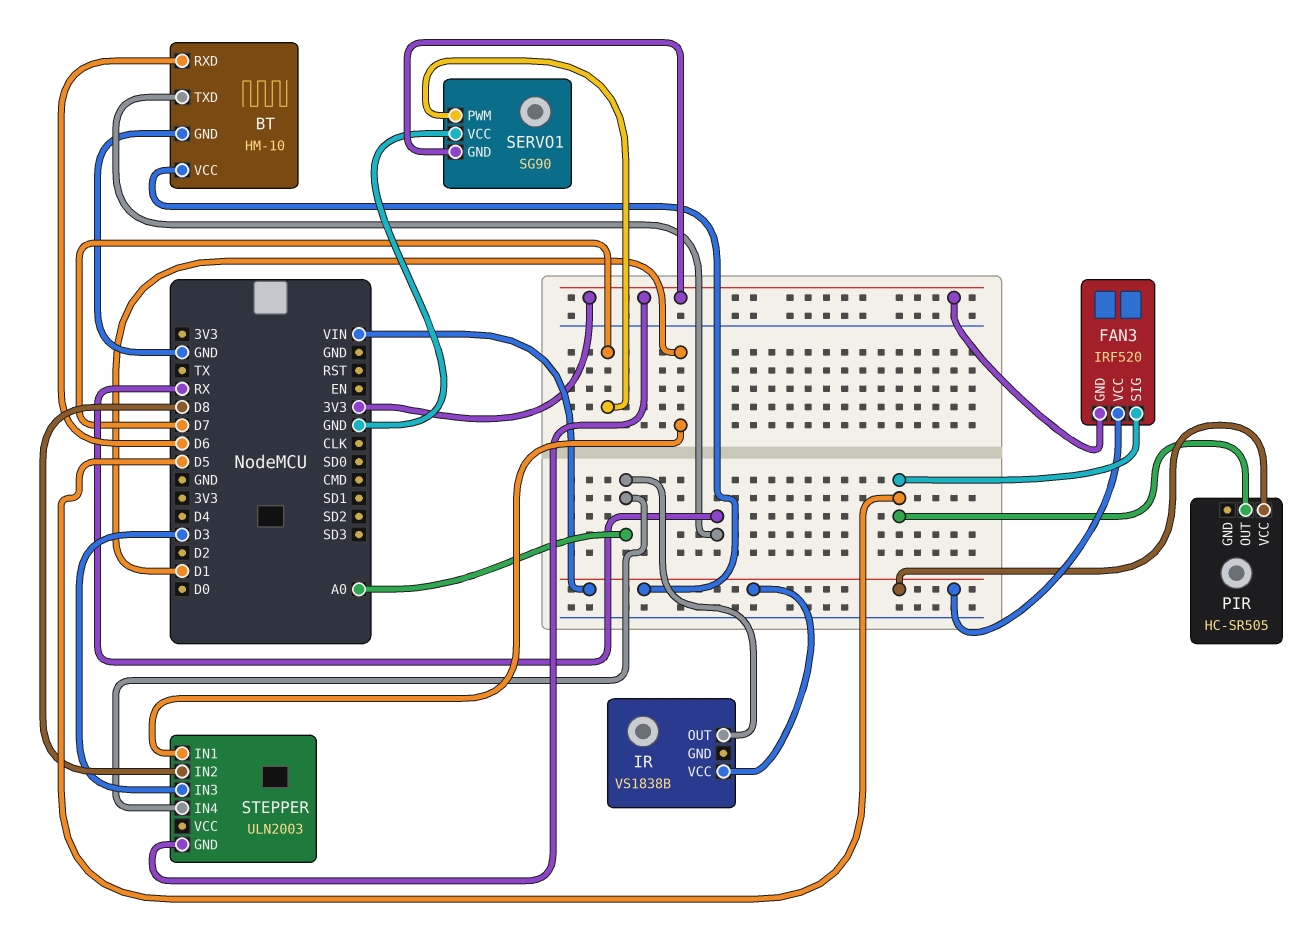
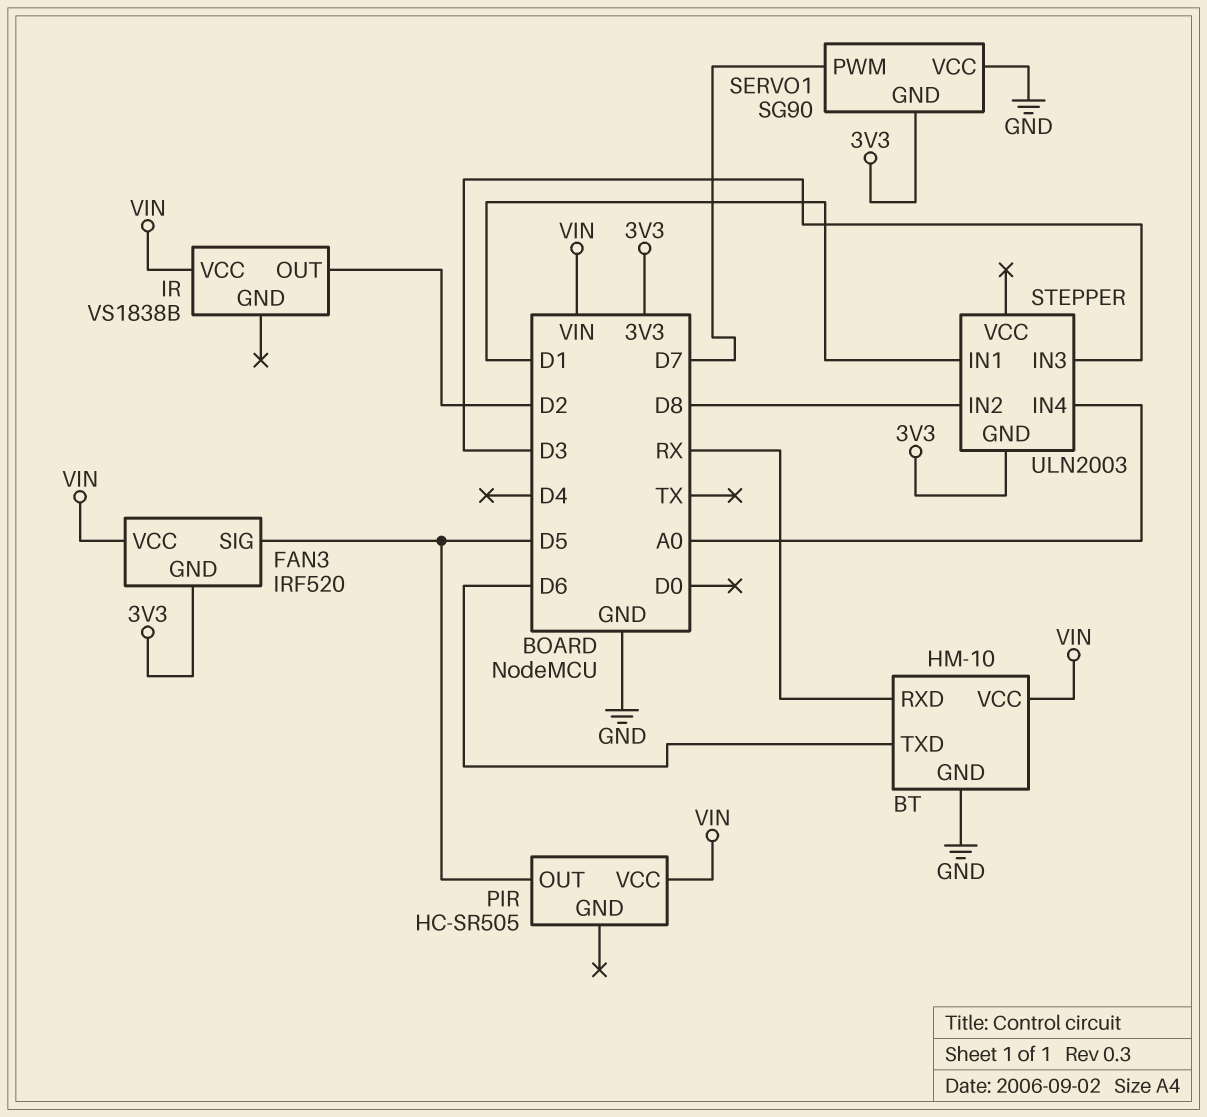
BT pin RXD: D6 -> RX
BT pin TXD: RX -> D6
IR pin OUT: A0 -> D2

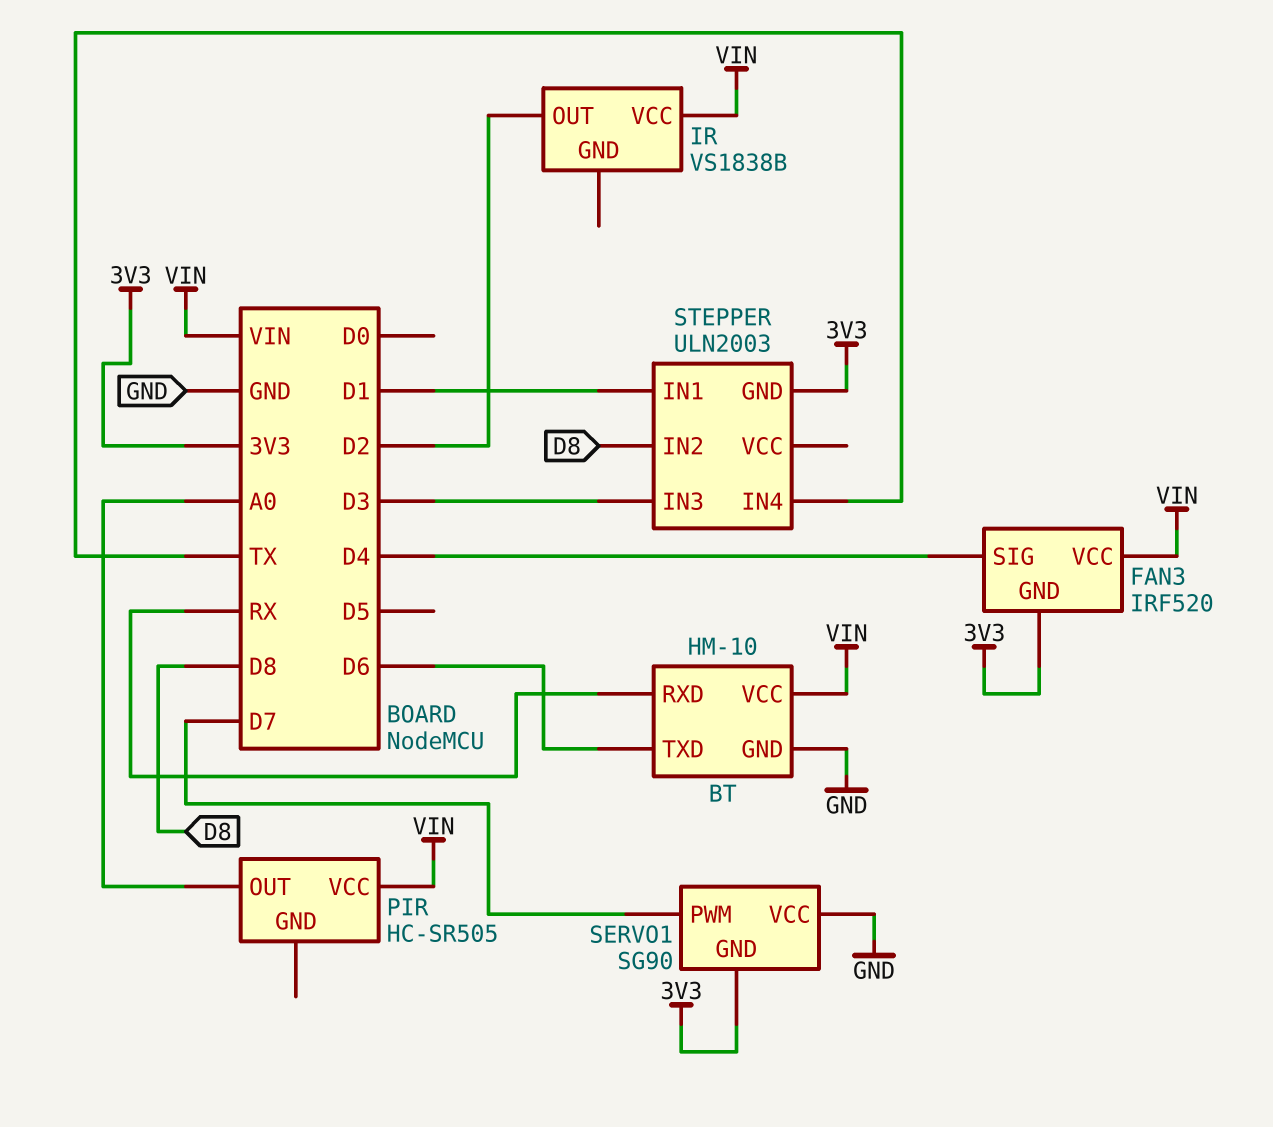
FAN3 pin SIG: D5 -> D4
PIR pin OUT: D5 -> A0
STEPPER pin IN4: A0 -> TX

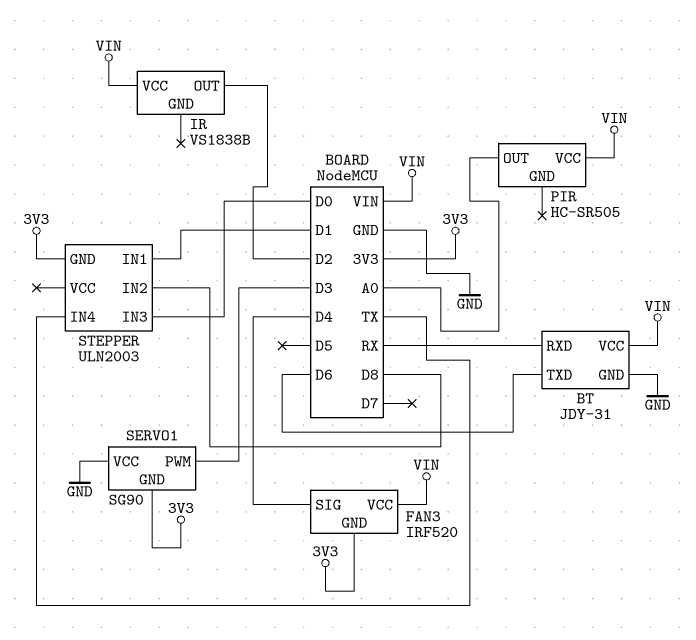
BT: HM-10 -> JDY-31
SERVO1 pin PWM: D7 -> D3
STEPPER pin IN3: D3 -> D0

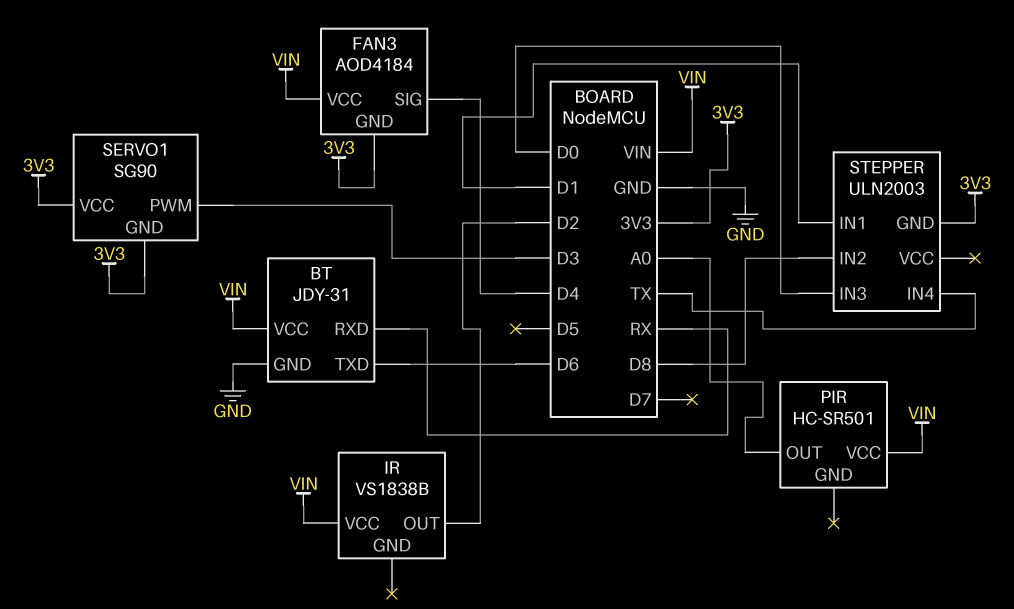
FAN3: IRF520 -> AOD4184
PIR: HC-SR505 -> HC-SR501
SERVO1 pin VCC: GND -> 3V3

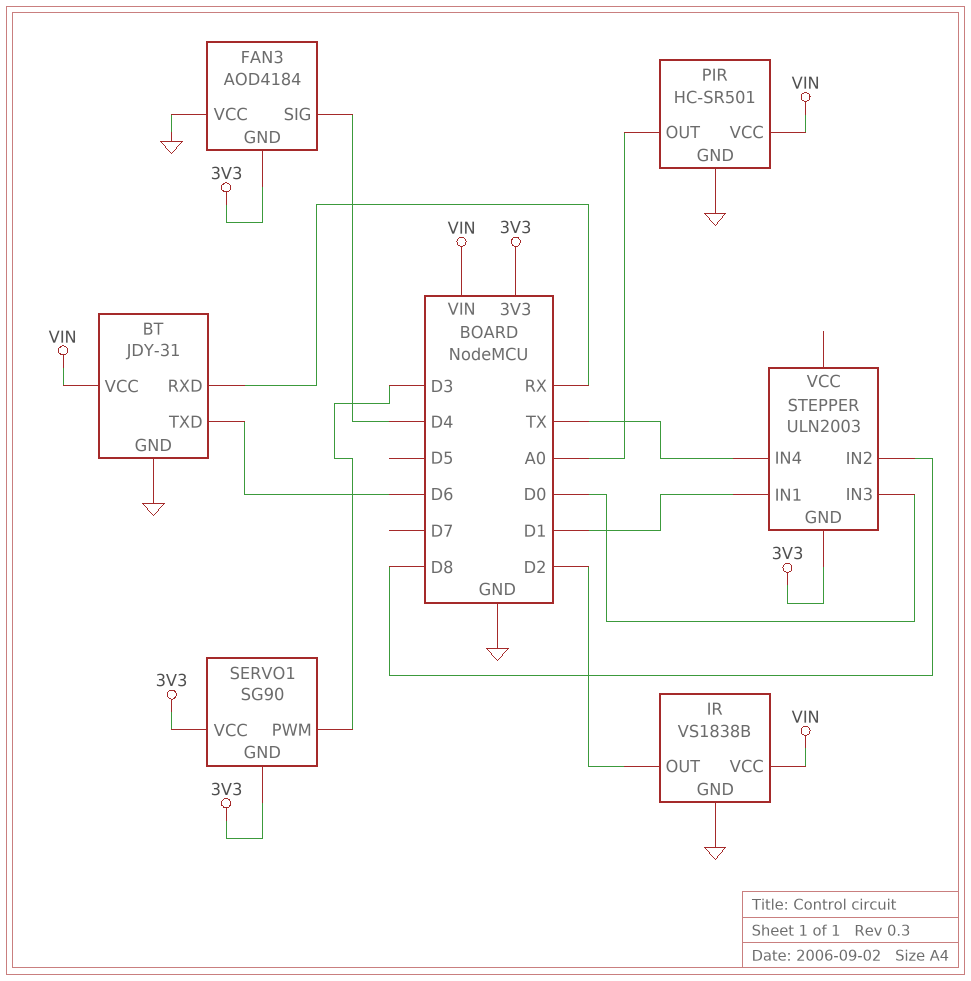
FAN3 pin VCC: VIN -> GND
IR pin GND: none -> GND
PIR pin GND: none -> GND

